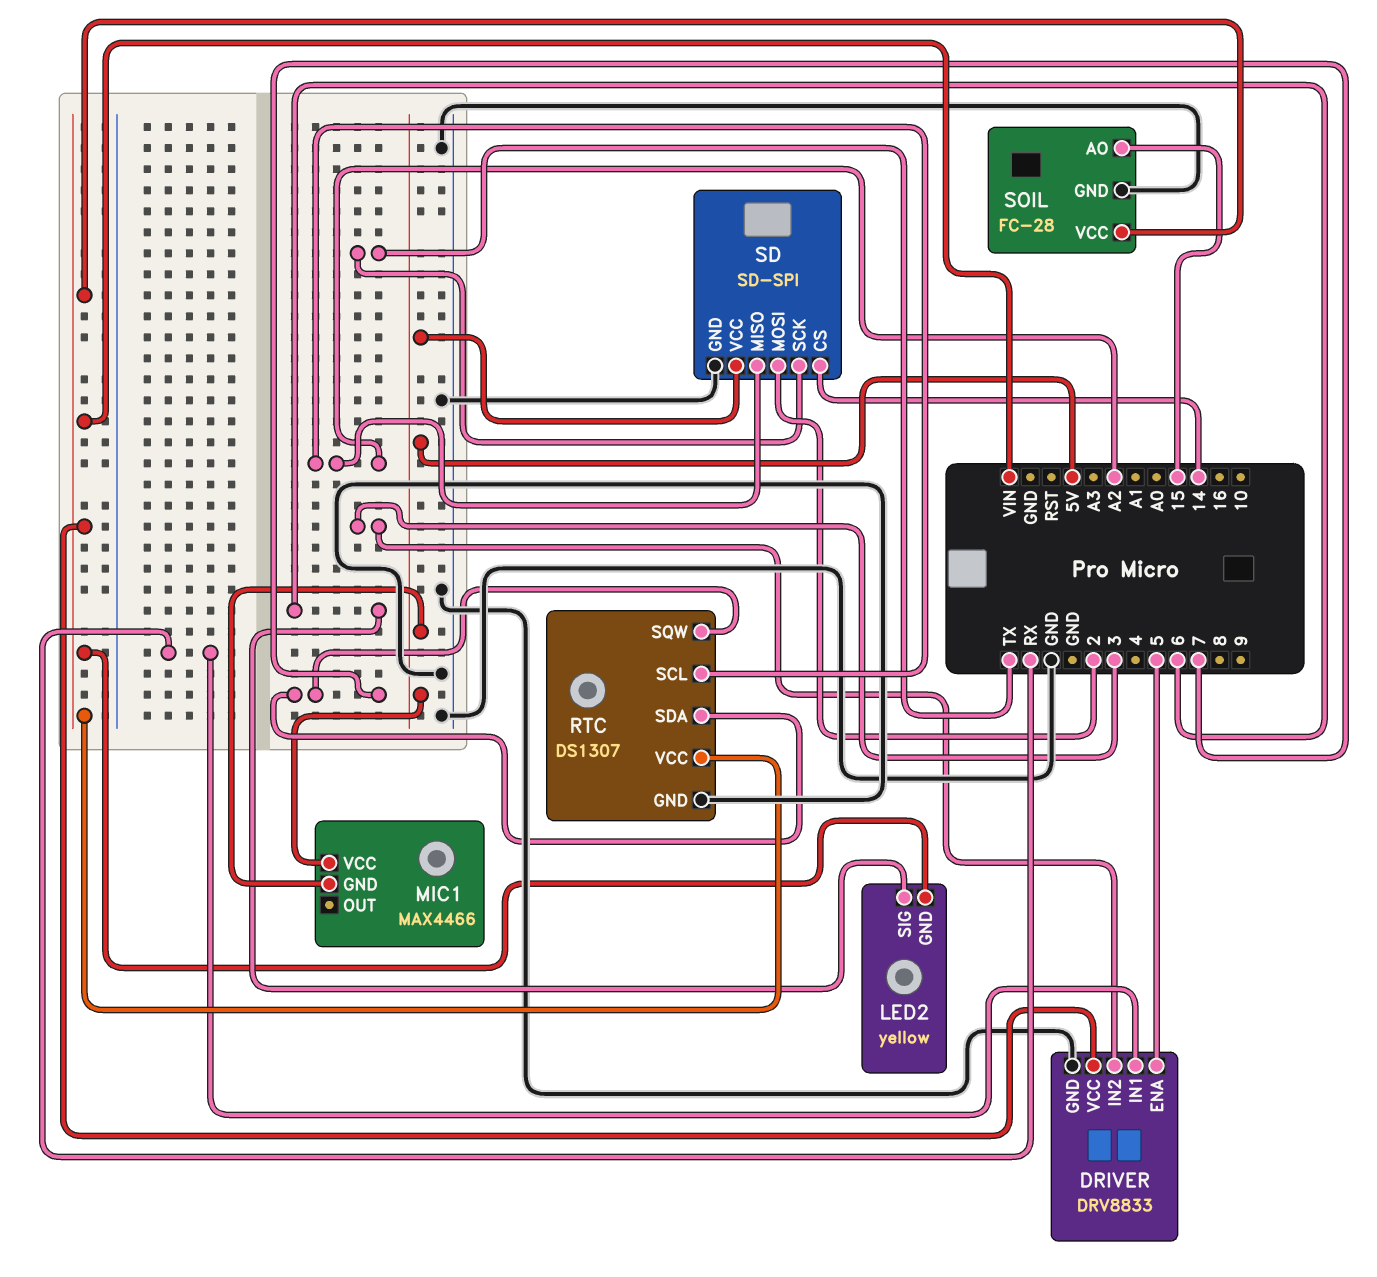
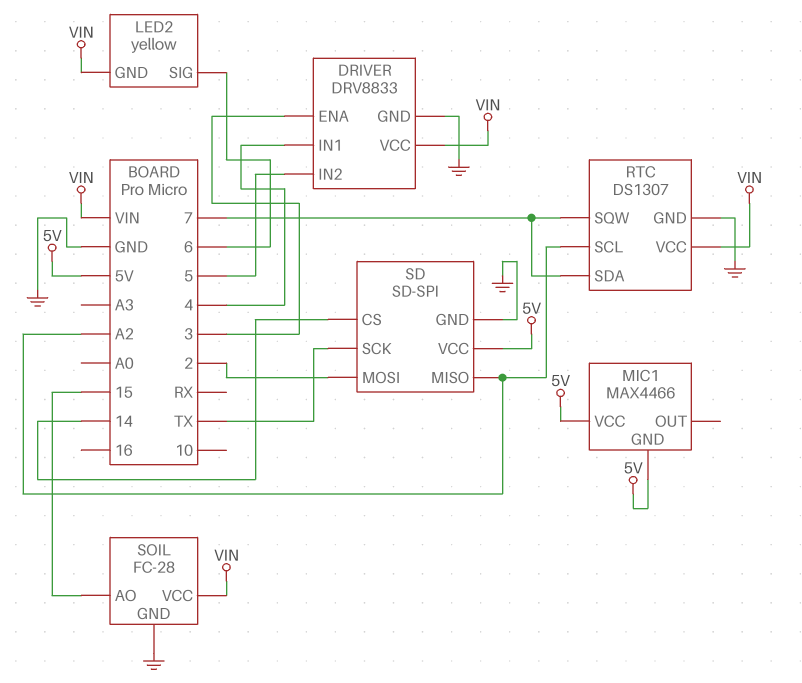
DRIVER pin ENA: 5 -> 3
DRIVER pin IN1: RX -> 4
DRIVER pin IN2: 3 -> 5

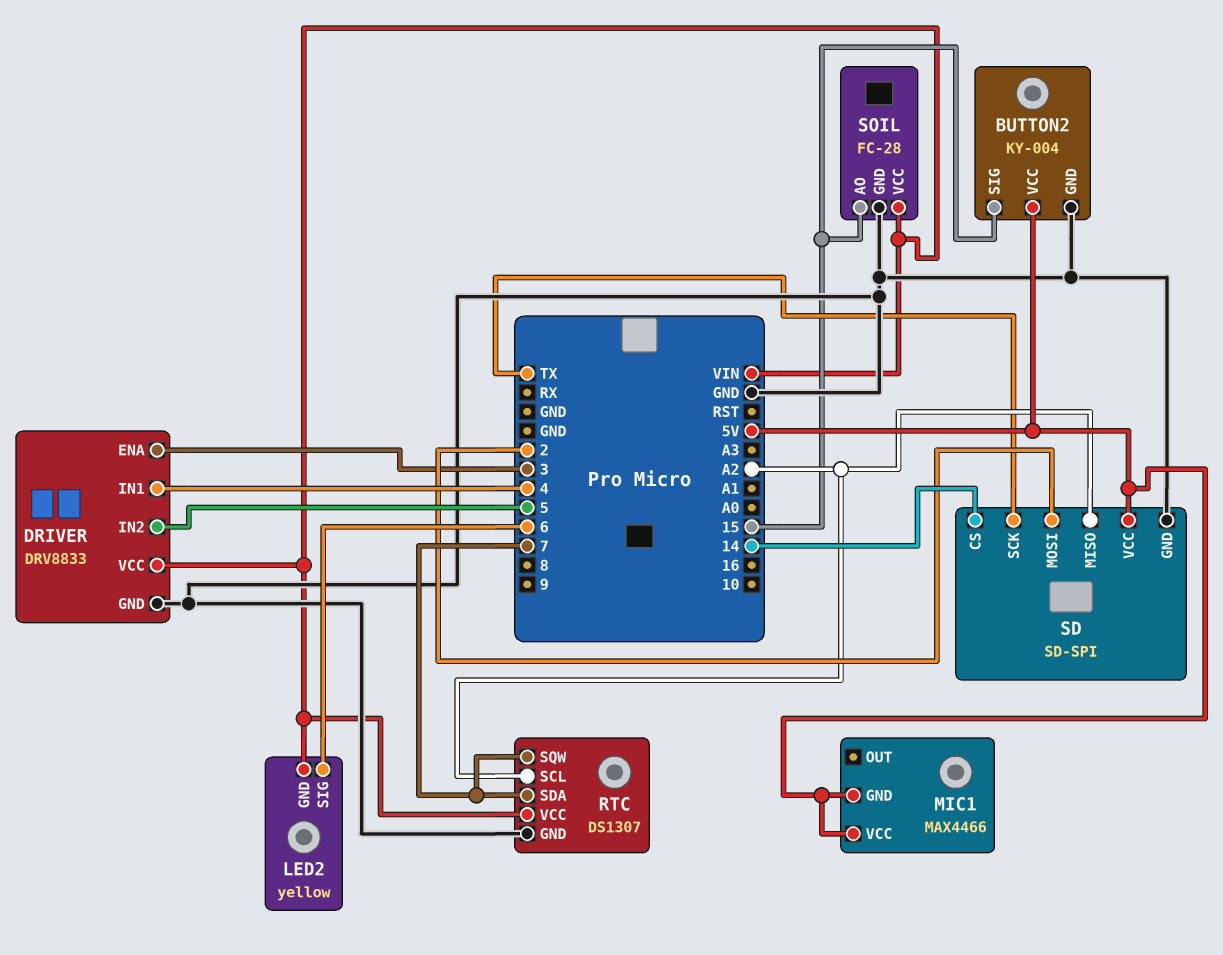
BUTTON2: none -> KY-004
BUTTON2 pin GND: none -> GND
BUTTON2 pin SIG: none -> 15
BUTTON2 pin VCC: none -> 5V

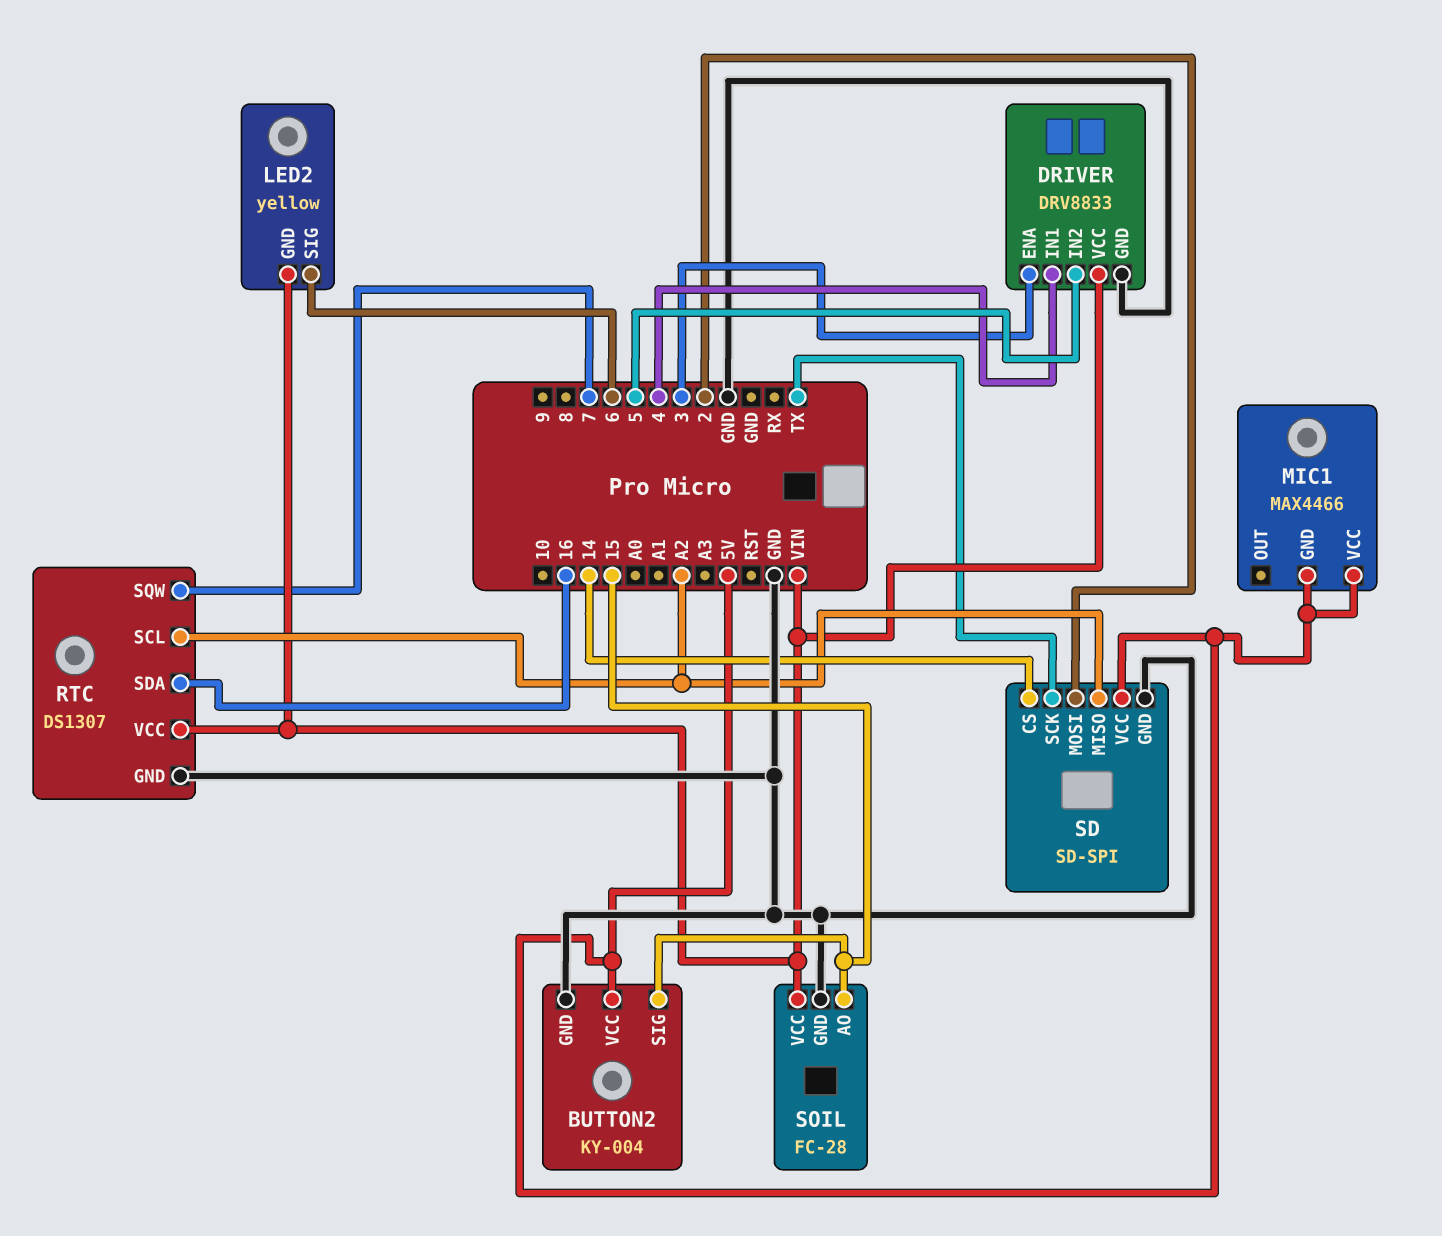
RTC pin SDA: 7 -> 16

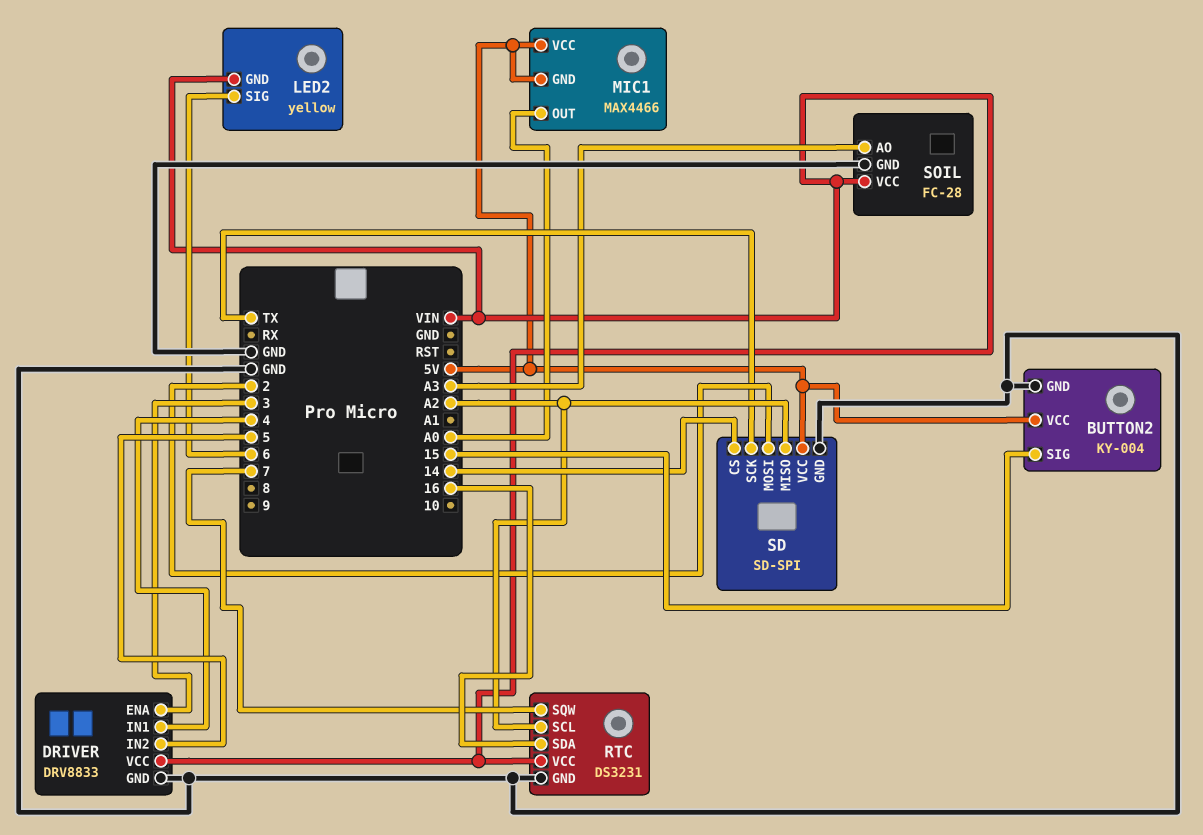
MIC1 pin OUT: none -> A0
RTC: DS1307 -> DS3231
SOIL pin AO: 15 -> A3

